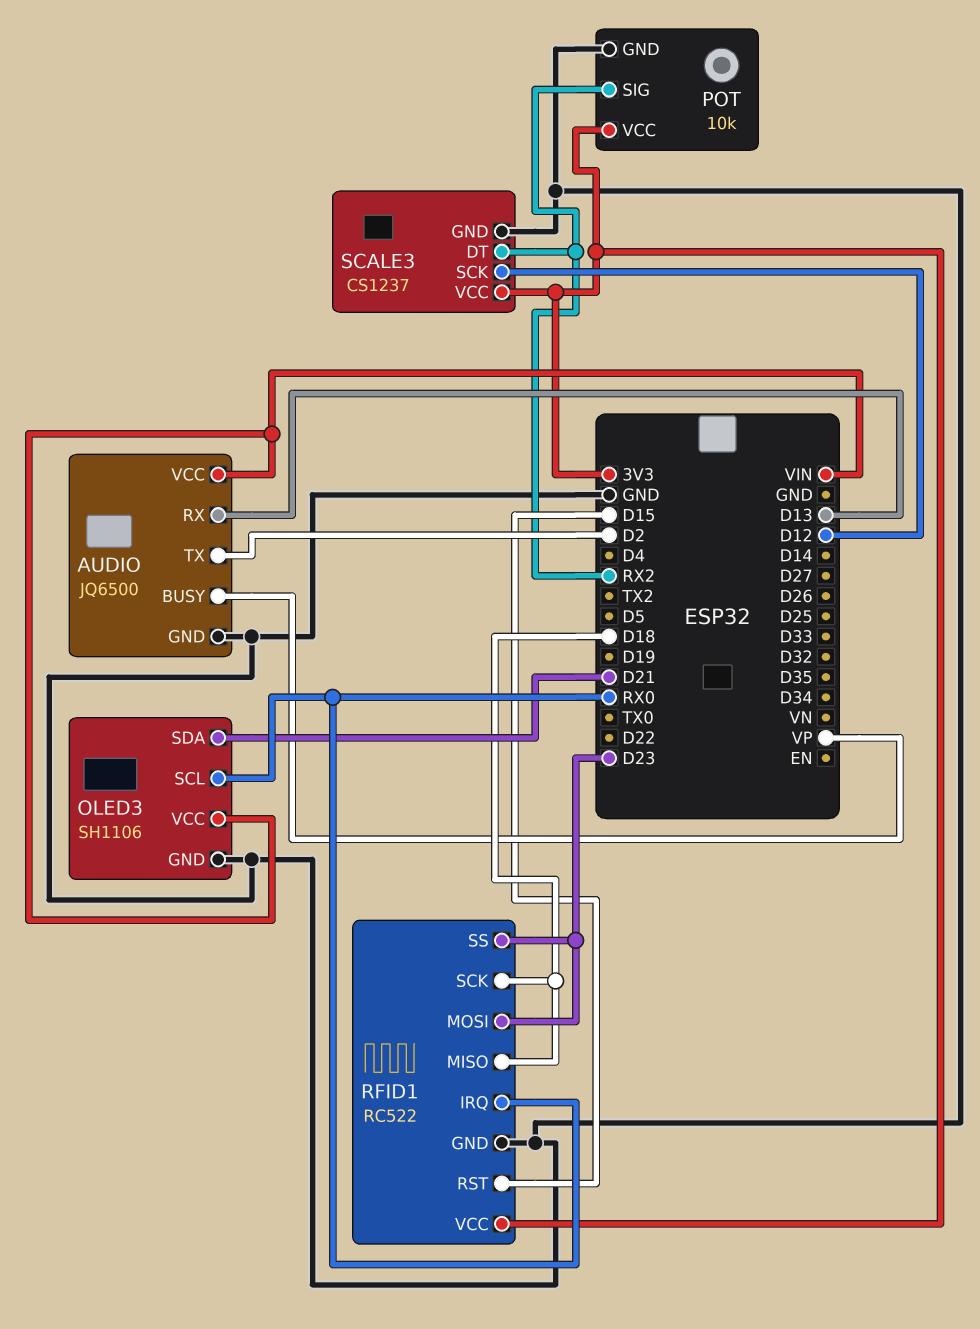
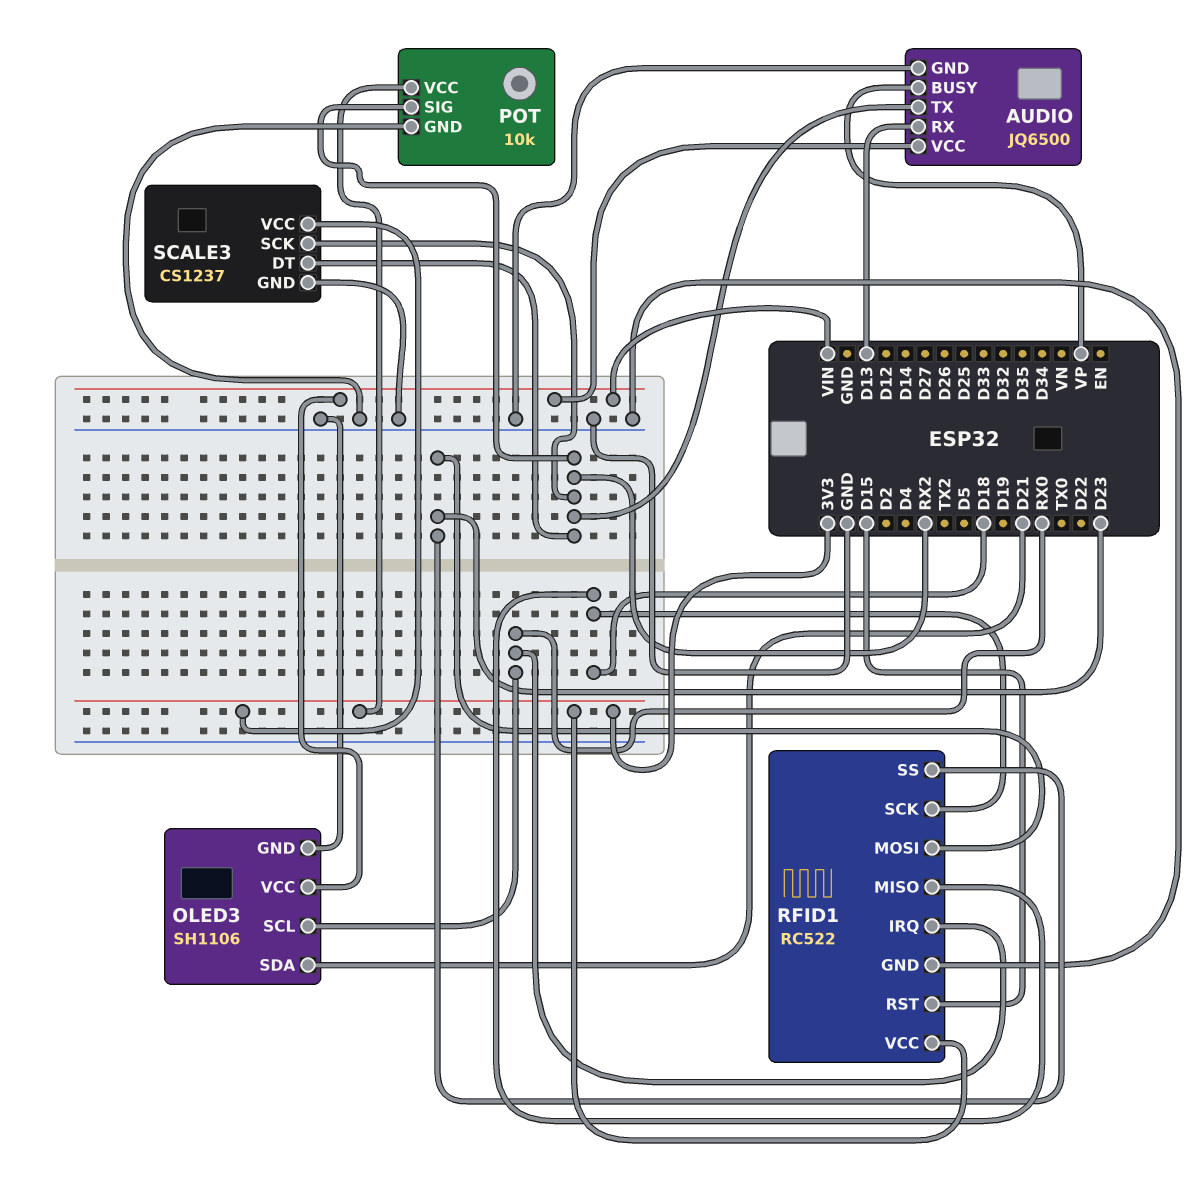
AUDIO pin TX: D2 -> RX2
SCALE3 pin SCK: D12 -> RX2

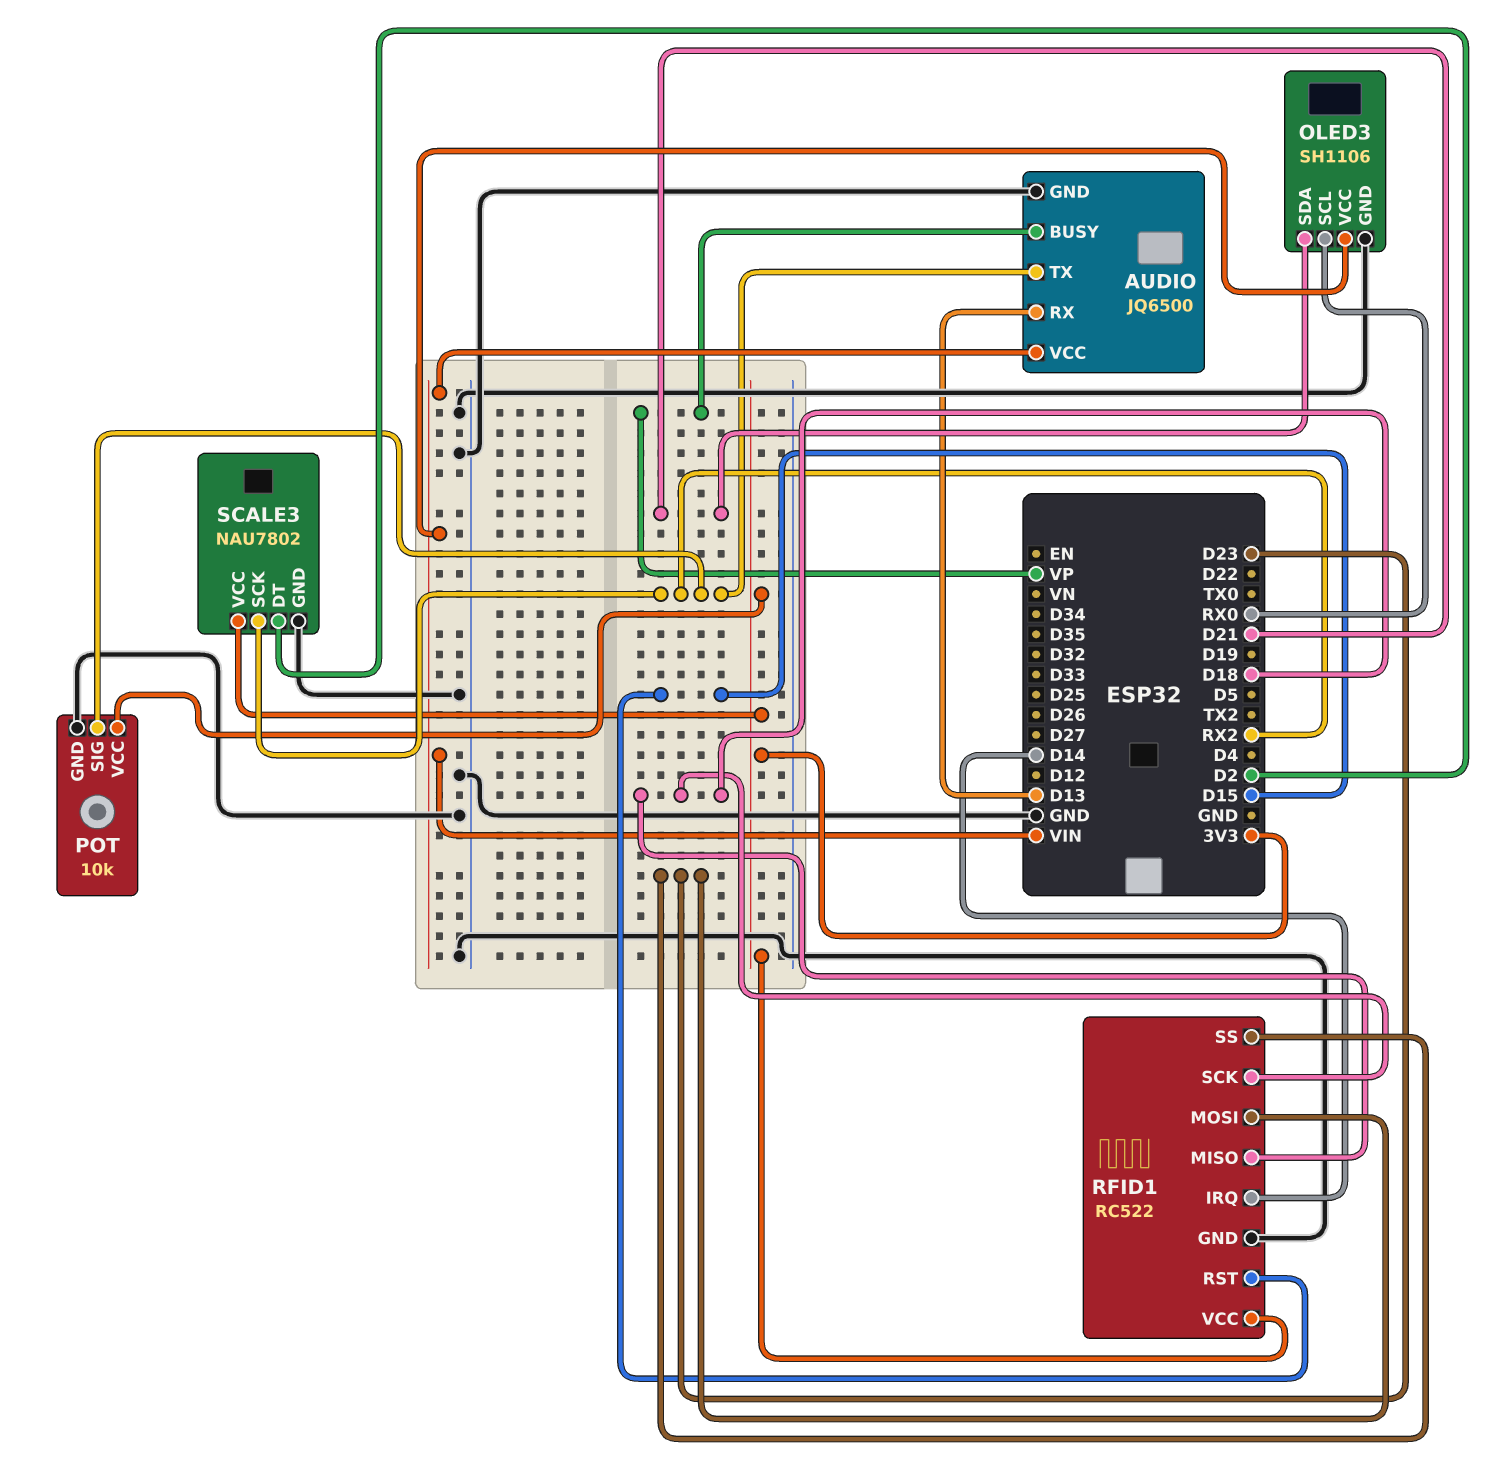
RFID1 pin IRQ: RX0 -> D14
SCALE3: CS1237 -> NAU7802
SCALE3 pin DT: RX2 -> D2

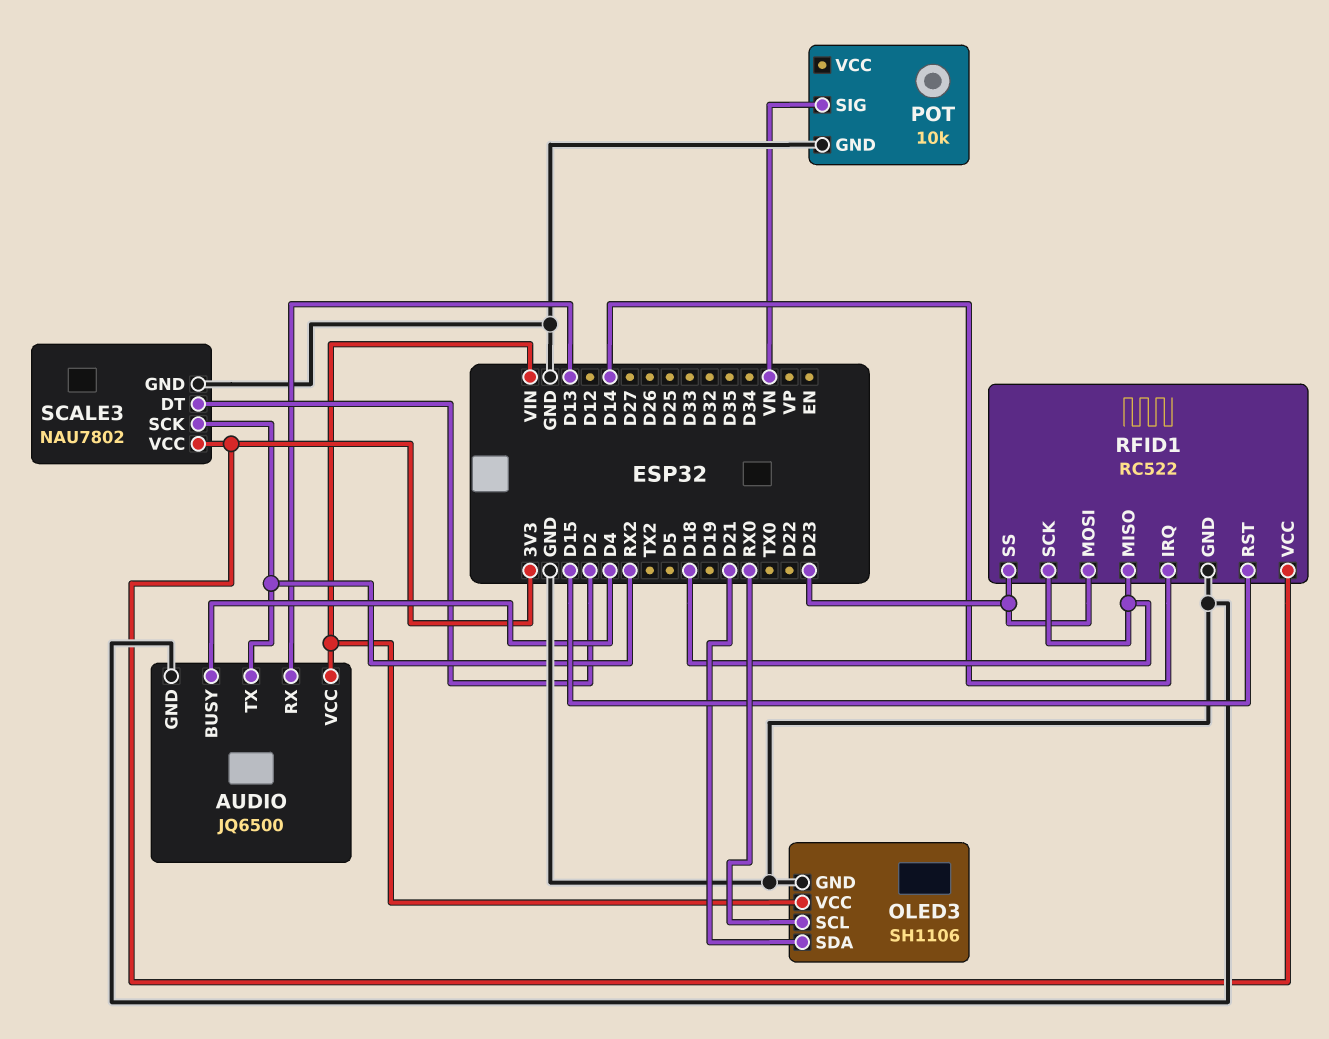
AUDIO pin BUSY: VP -> D4
POT pin SIG: RX2 -> VN
POT pin VCC: 3V3 -> none

